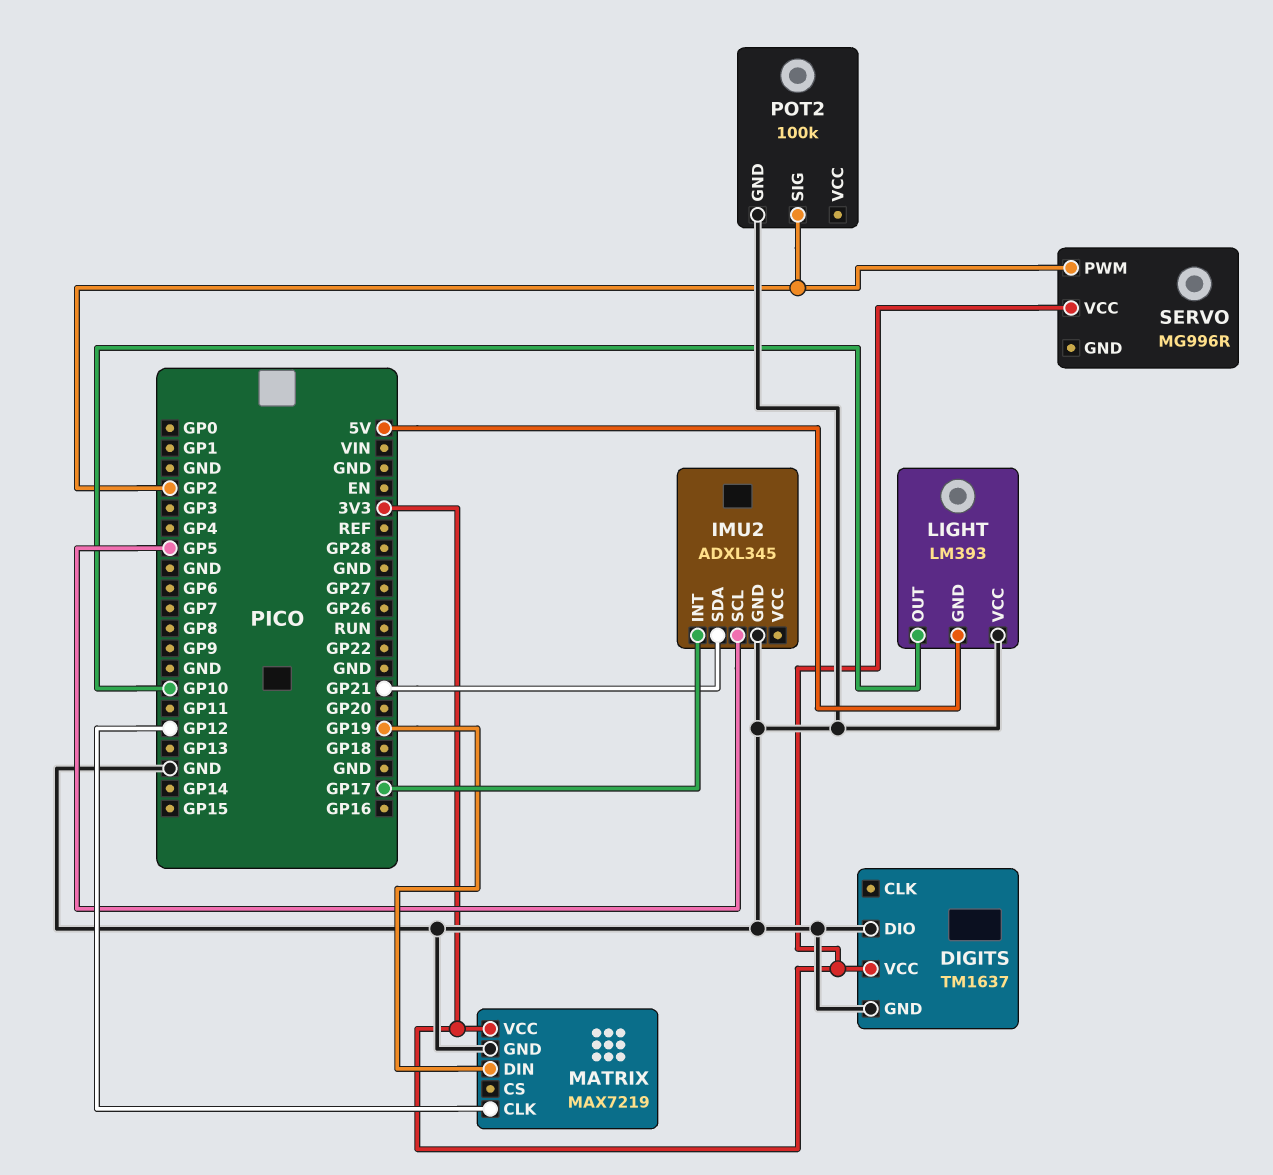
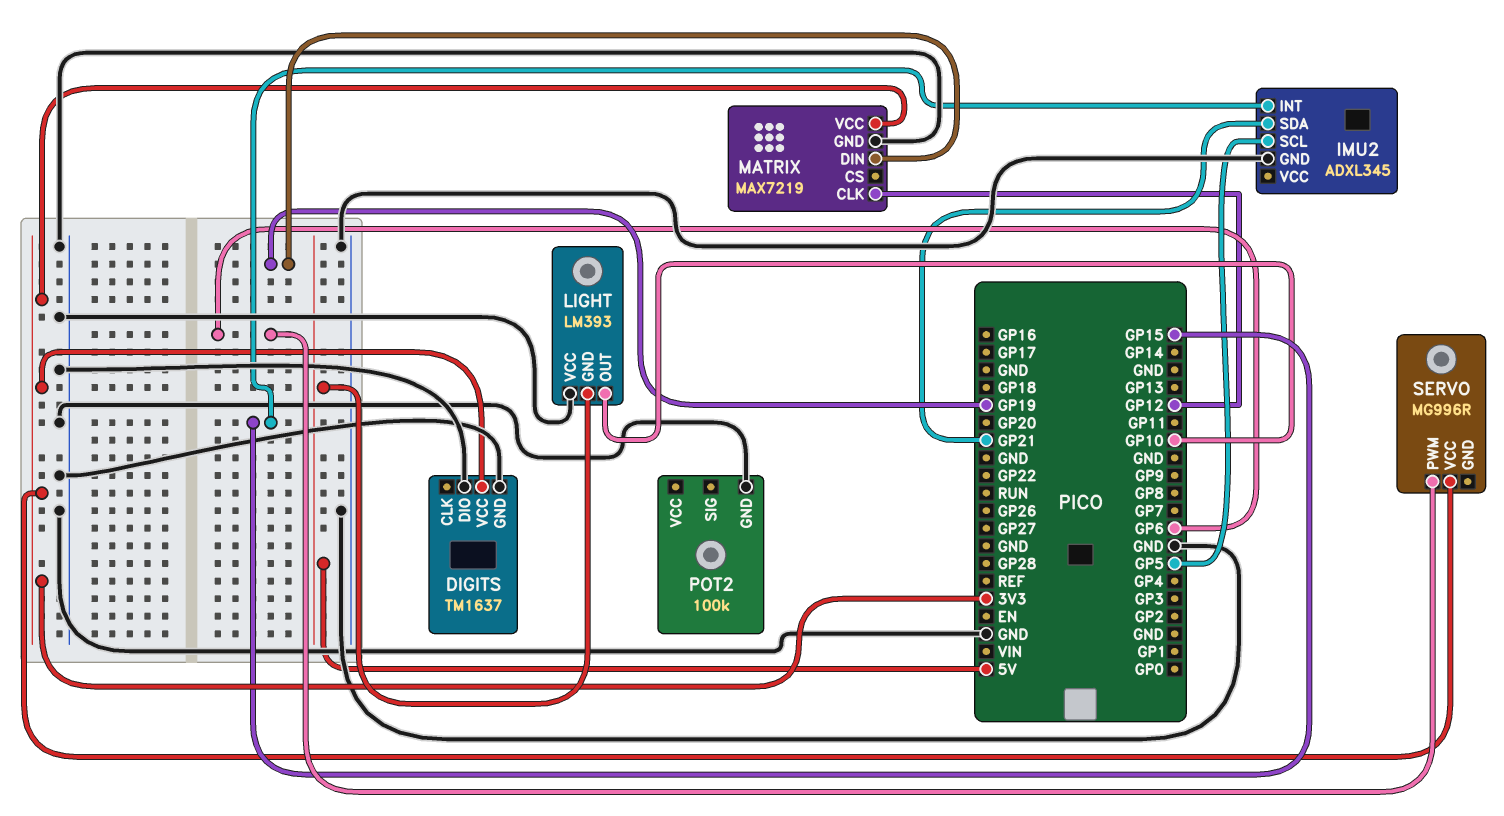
IMU2 pin INT: GP17 -> GP15
POT2 pin SIG: GP2 -> none
SERVO pin PWM: GP2 -> GP6

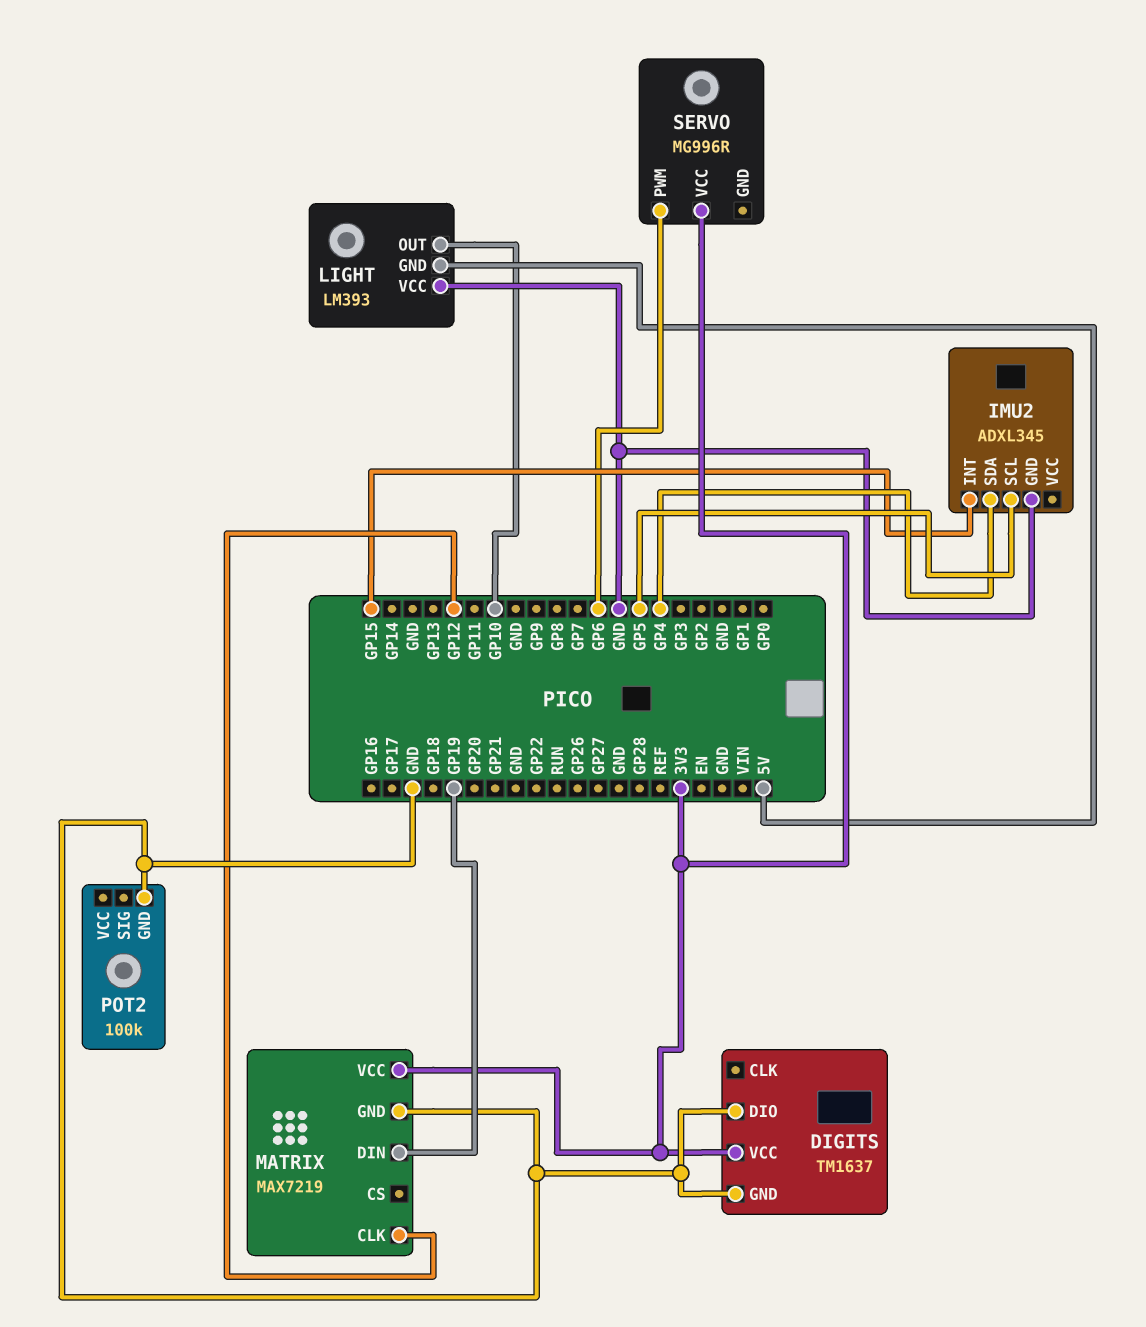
IMU2 pin SDA: GP21 -> GP4

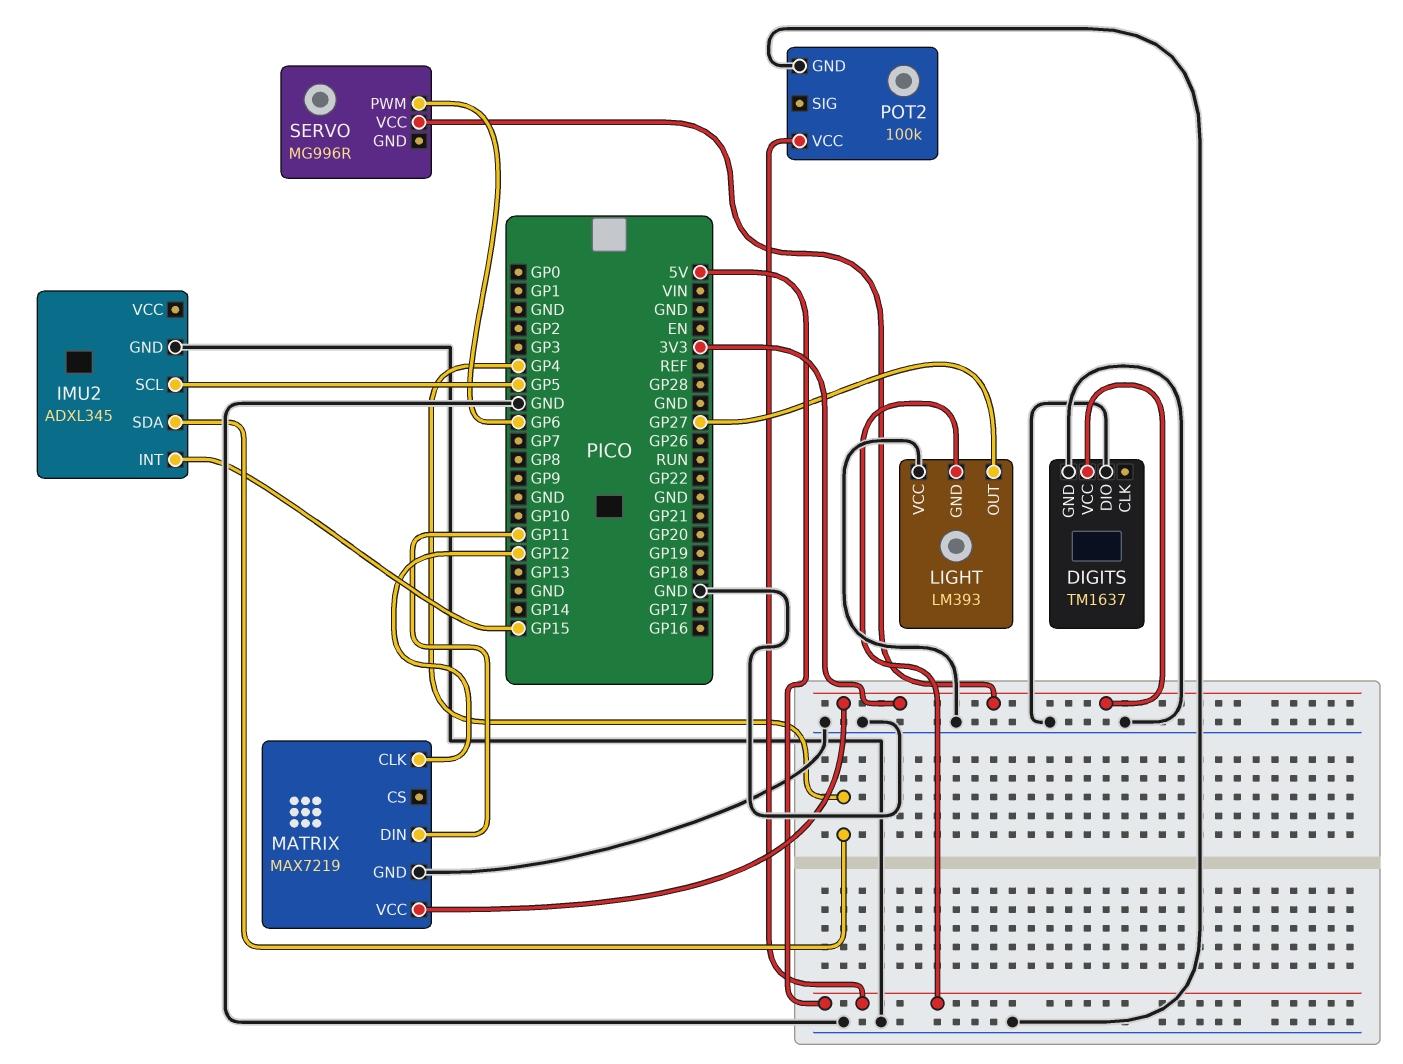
LIGHT pin OUT: GP10 -> GP27
MATRIX pin DIN: GP19 -> GP11
POT2 pin VCC: none -> 5V

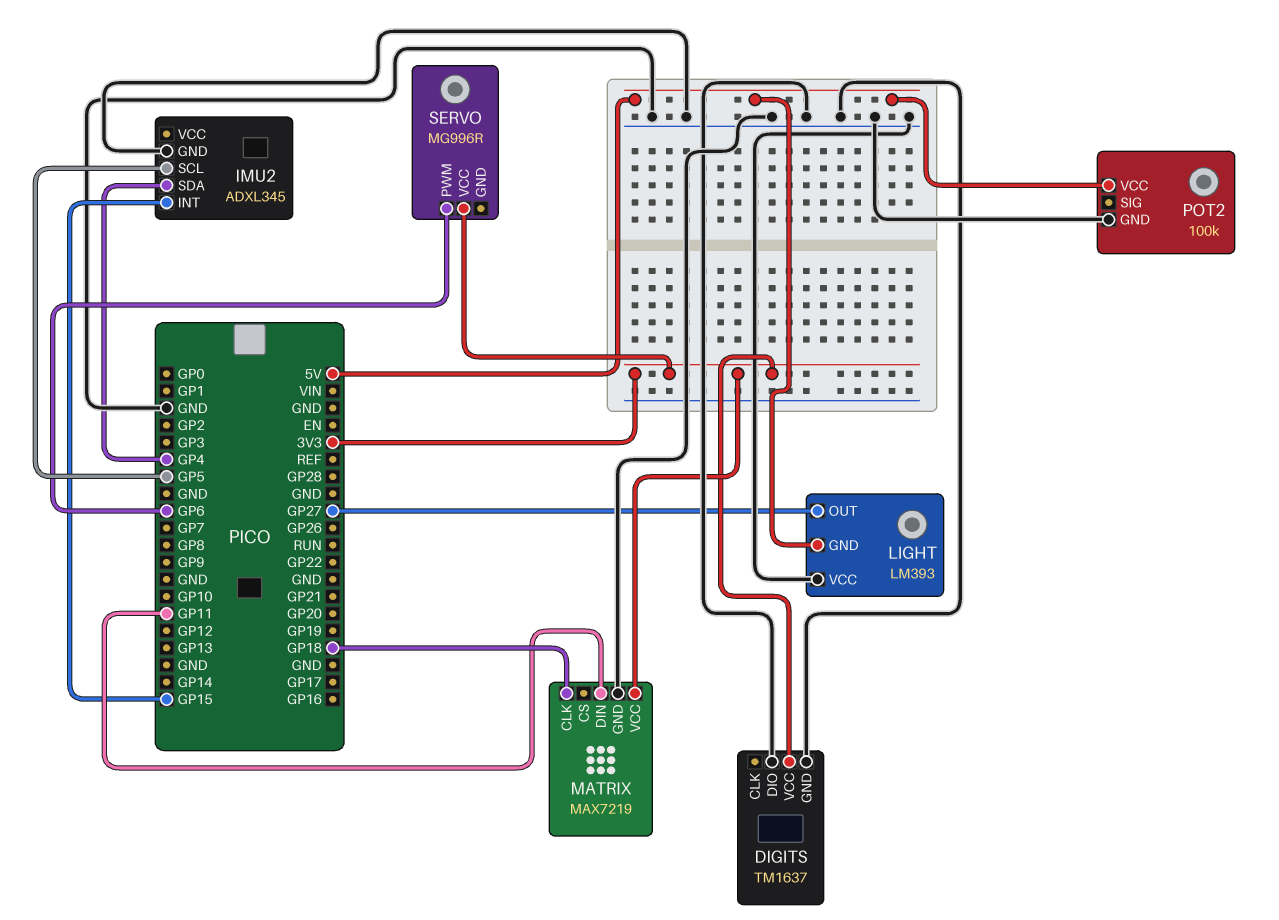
MATRIX pin CLK: GP12 -> GP18

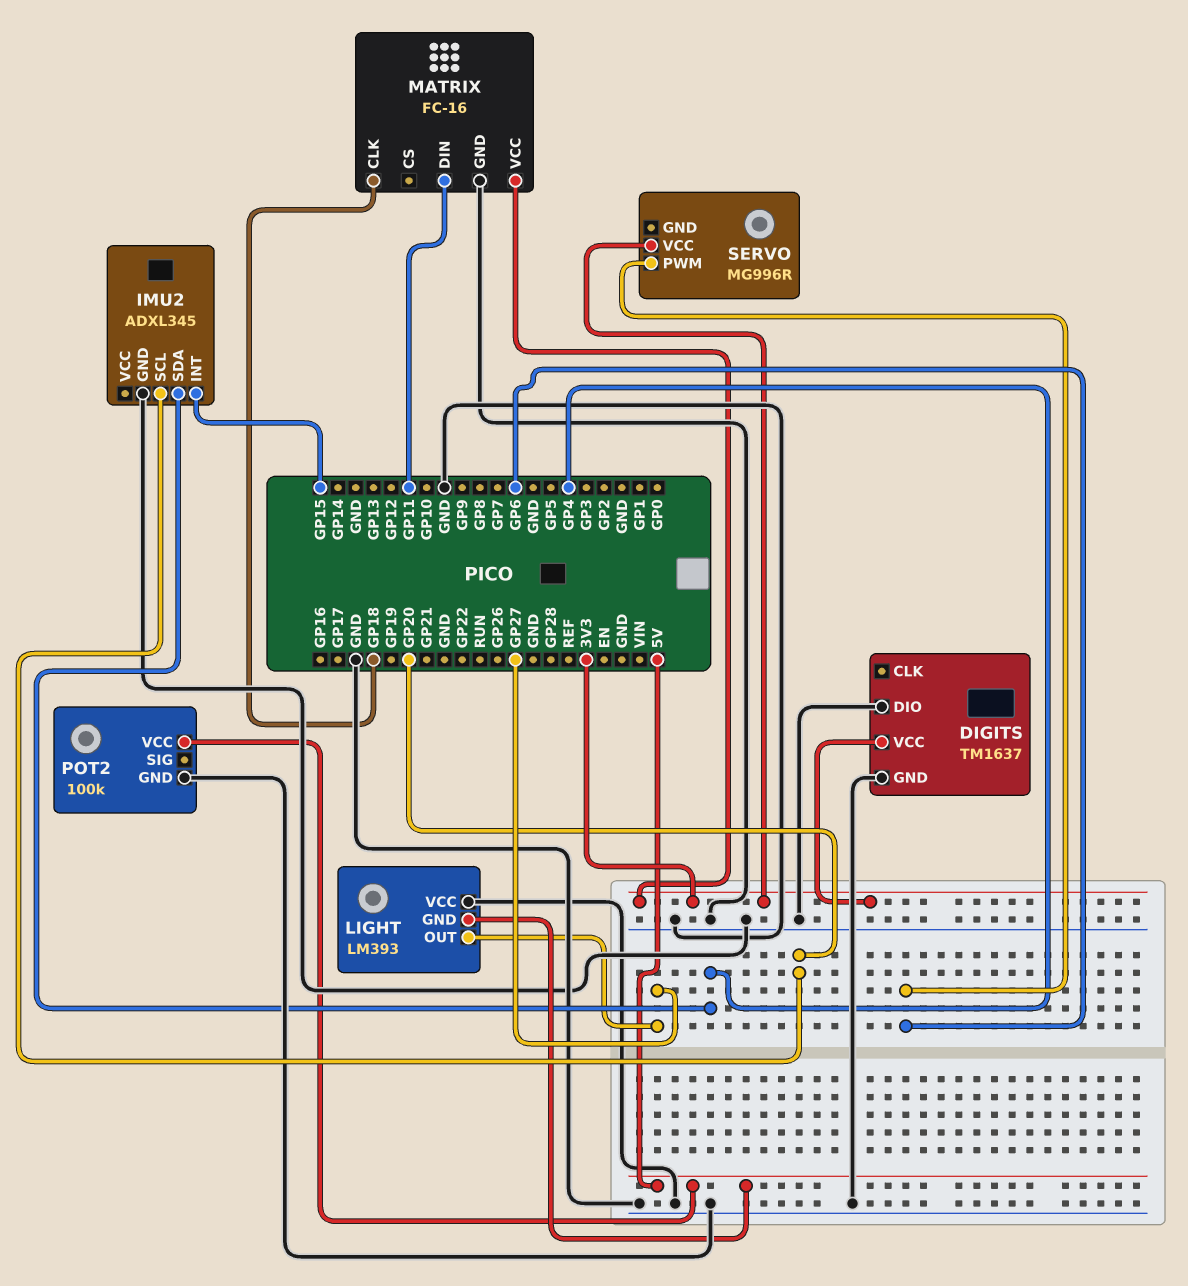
IMU2 pin SCL: GP5 -> GP20
MATRIX: MAX7219 -> FC-16

